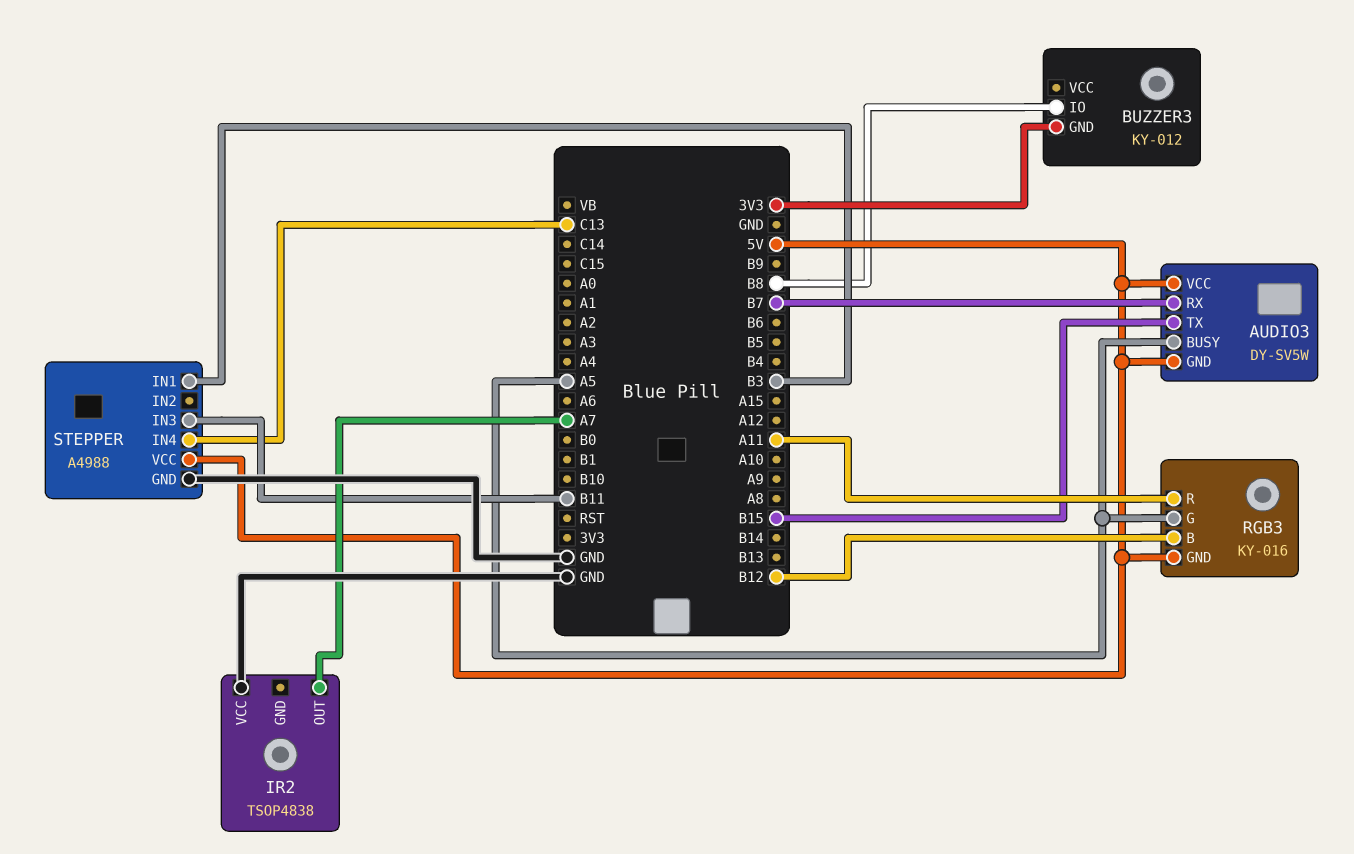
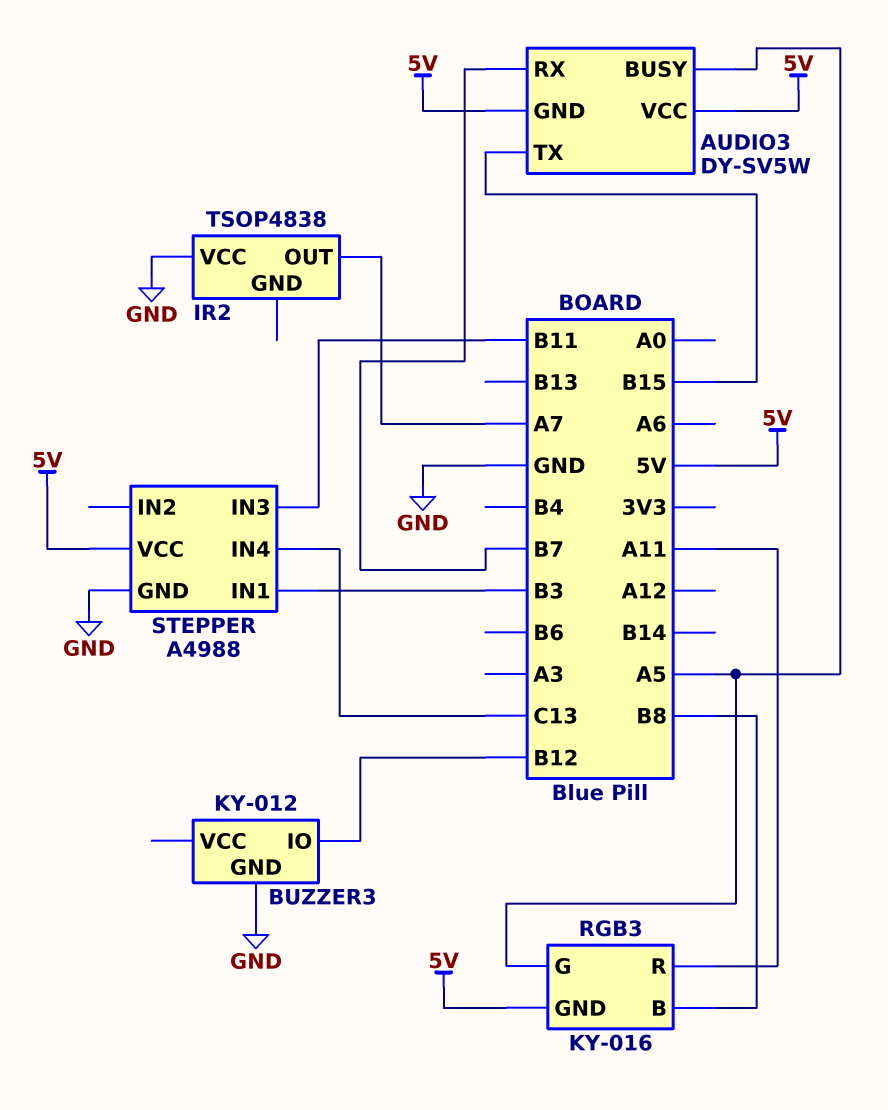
BUZZER3 pin GND: 3V3 -> GND
BUZZER3 pin IO: B8 -> B12
RGB3 pin B: B12 -> B8

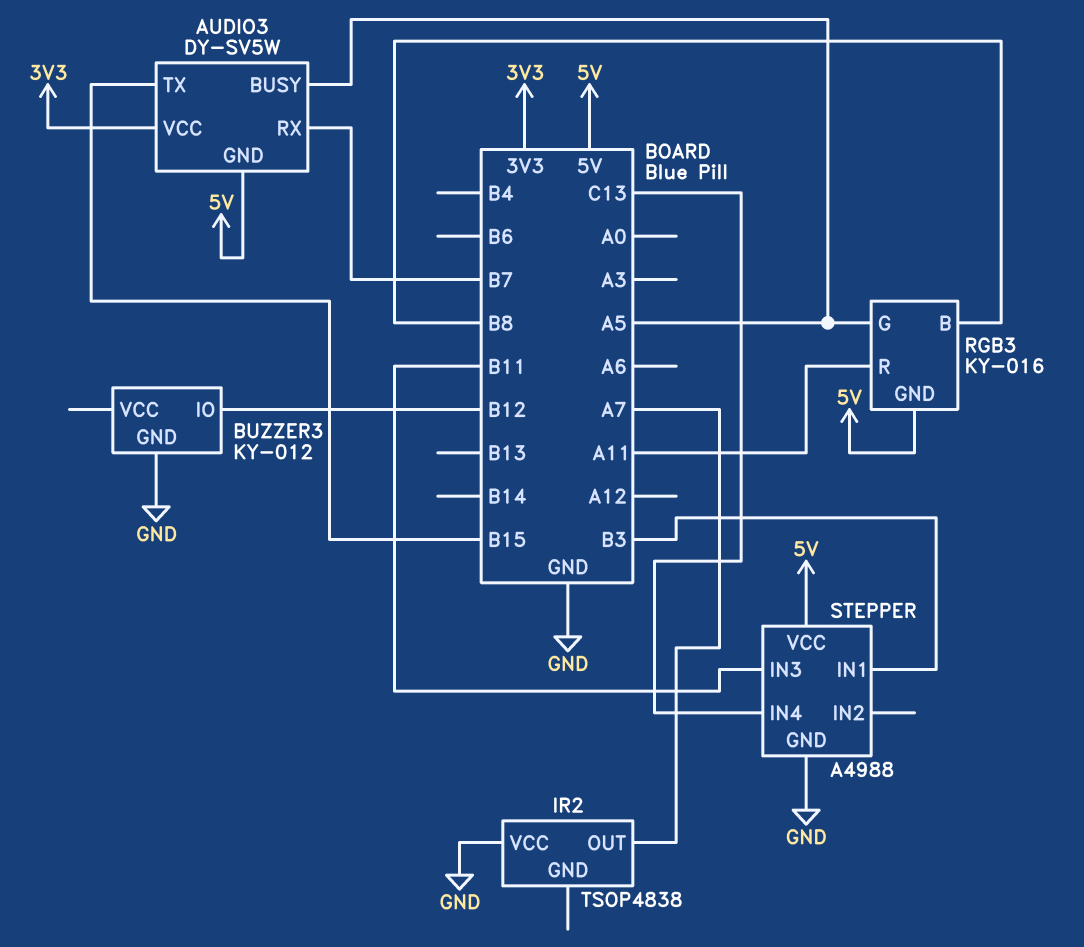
AUDIO3 pin VCC: 5V -> 3V3

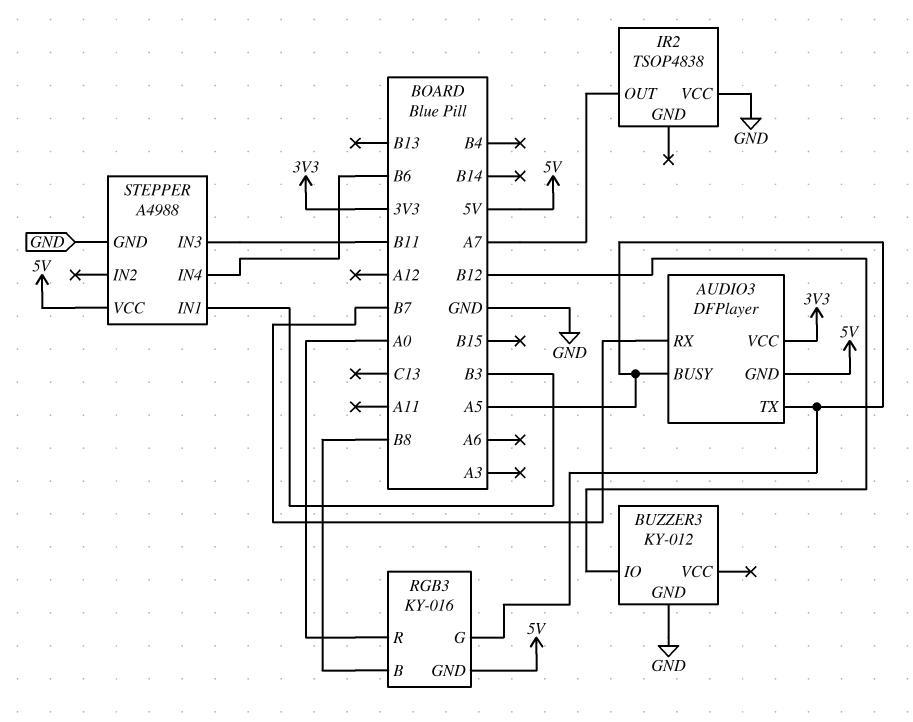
AUDIO3: DY-SV5W -> DFPlayer
AUDIO3 pin TX: B15 -> A5
RGB3 pin R: A11 -> A0
STEPPER pin IN4: C13 -> B6

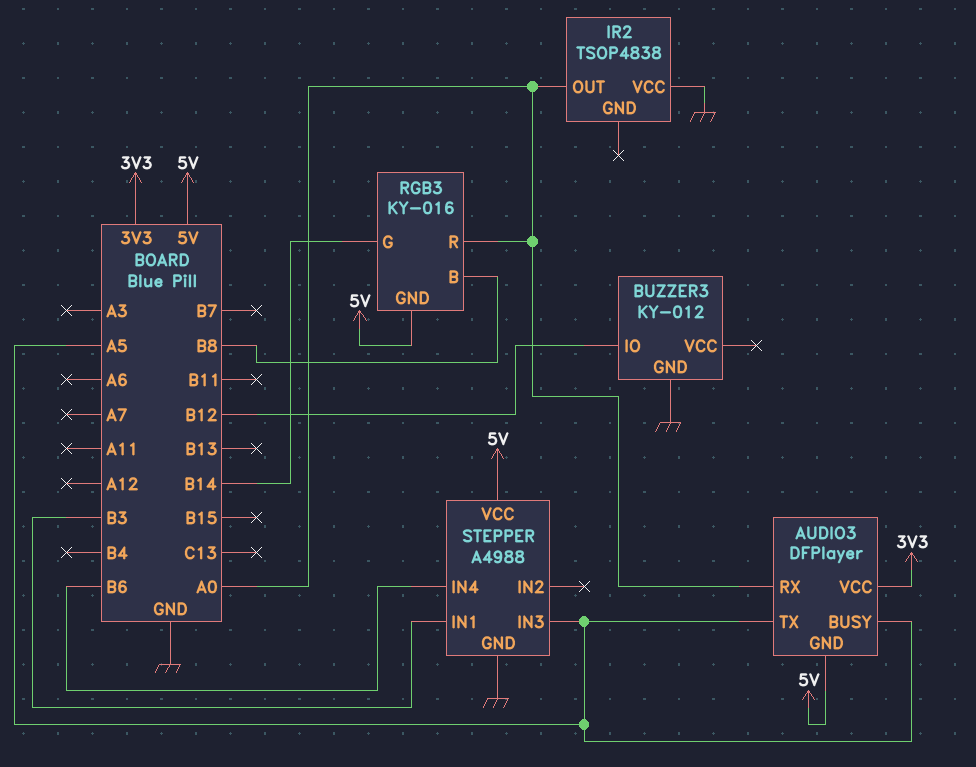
AUDIO3 pin RX: B7 -> A0
IR2 pin OUT: A7 -> A0
RGB3 pin G: A5 -> B14
STEPPER pin IN3: B11 -> A5

